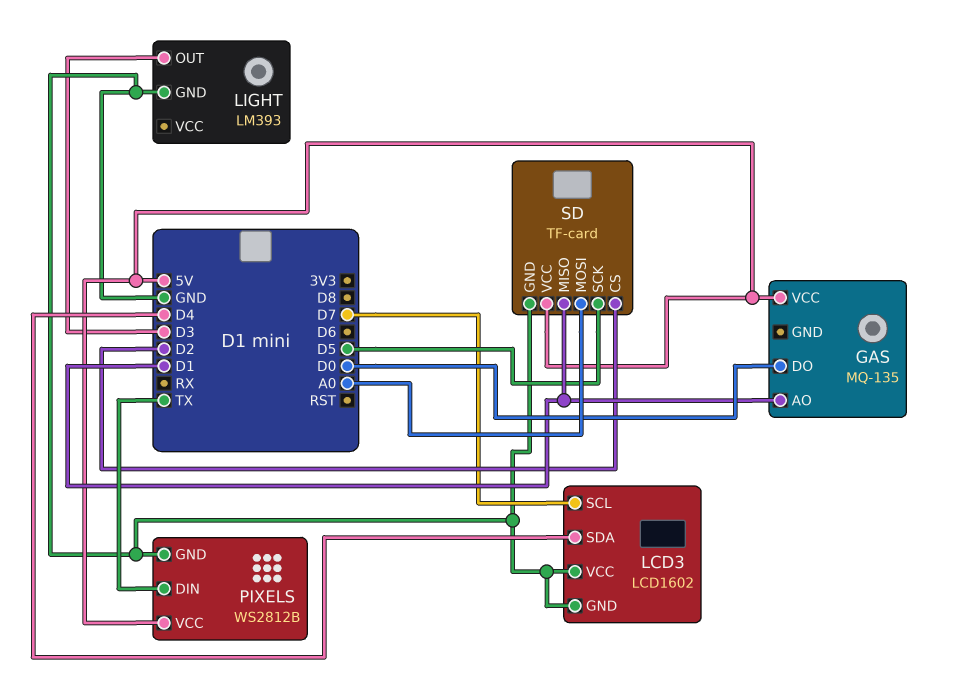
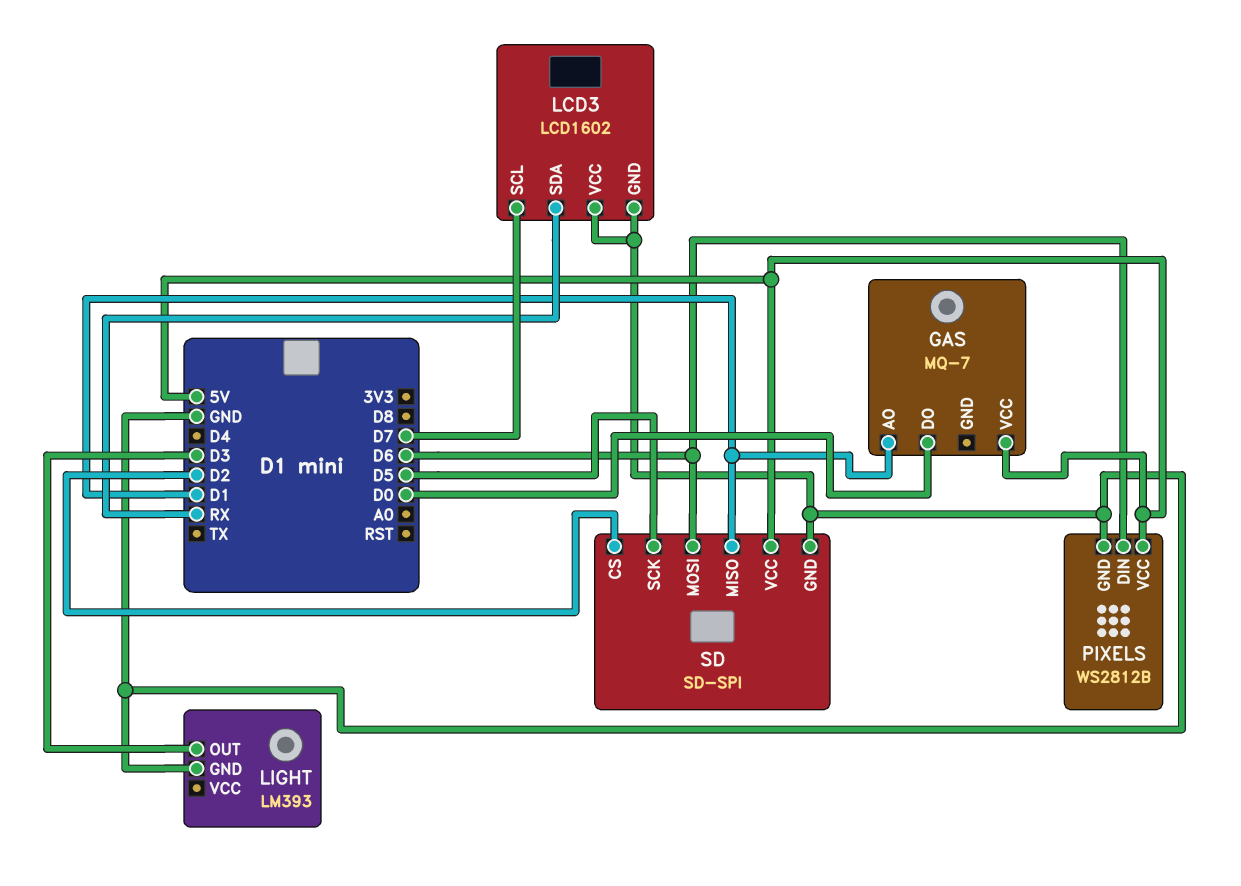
GAS: MQ-135 -> MQ-7
LCD3 pin SDA: D4 -> RX
PIXELS pin DIN: TX -> D6
SD: TF-card -> SD-SPI
SD pin MOSI: A0 -> D6

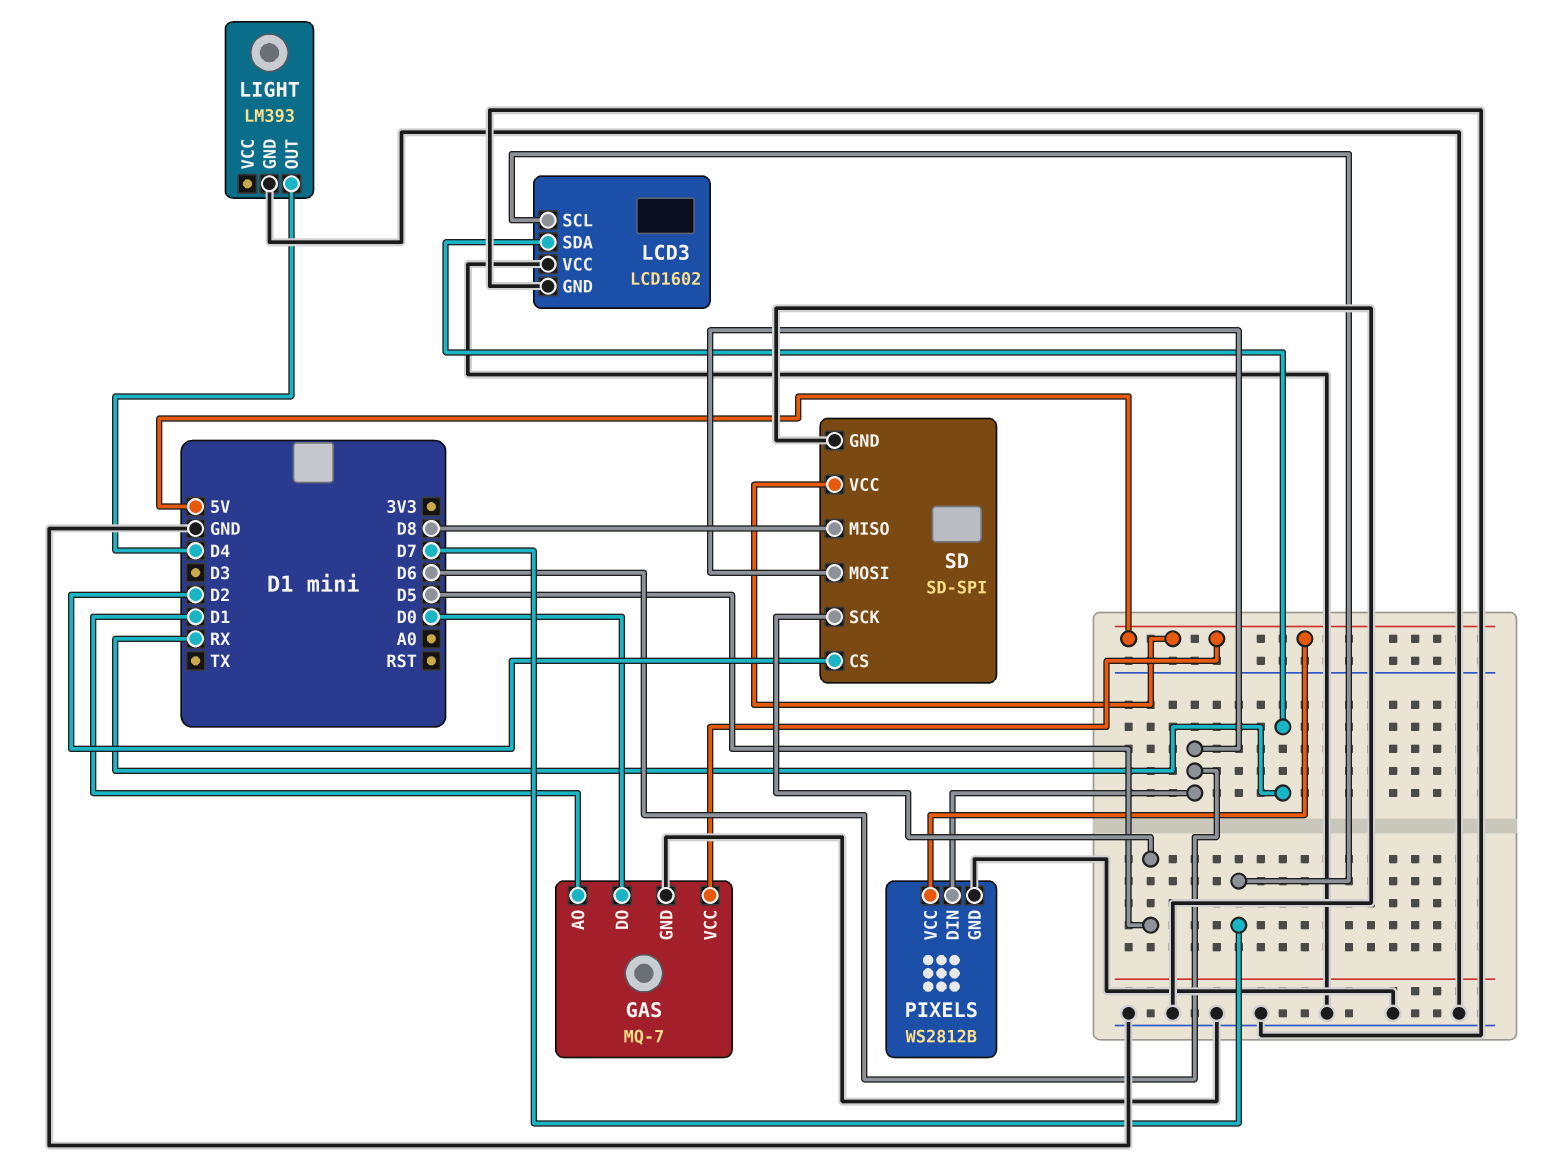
GAS pin GND: none -> GND
LIGHT pin OUT: D3 -> D4
SD pin MISO: D1 -> D8

